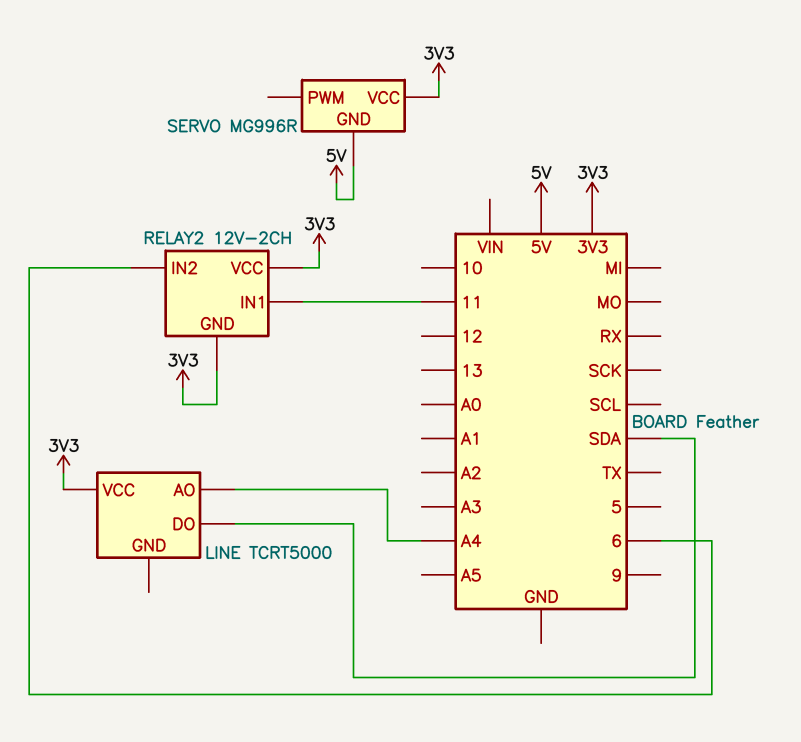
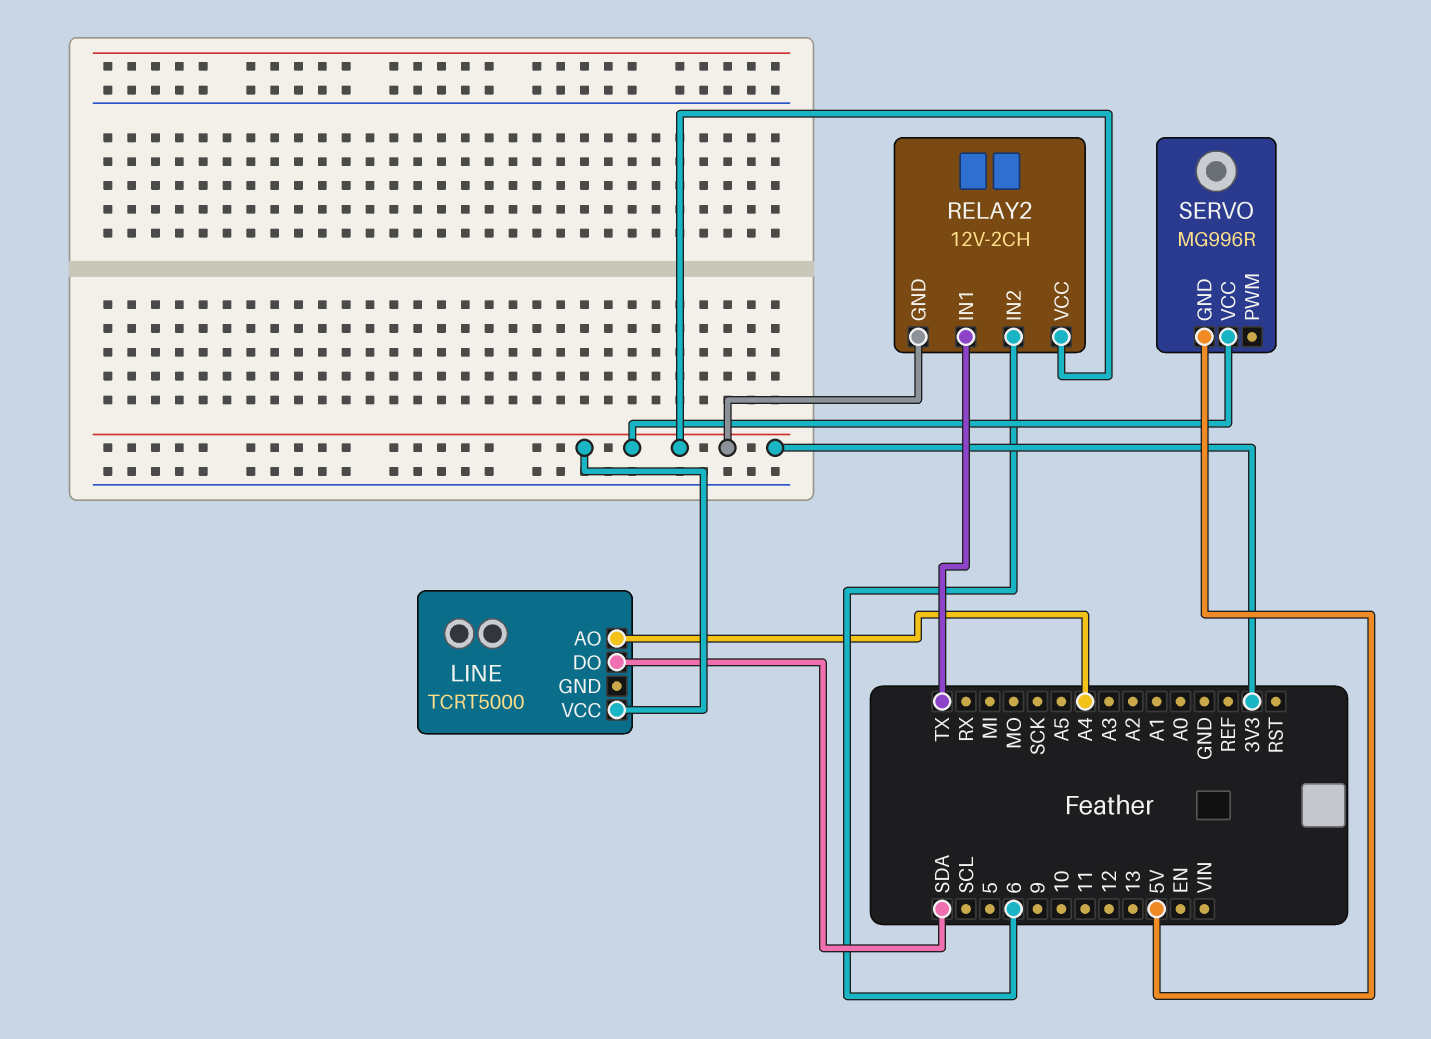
RELAY2 pin IN1: 11 -> TX

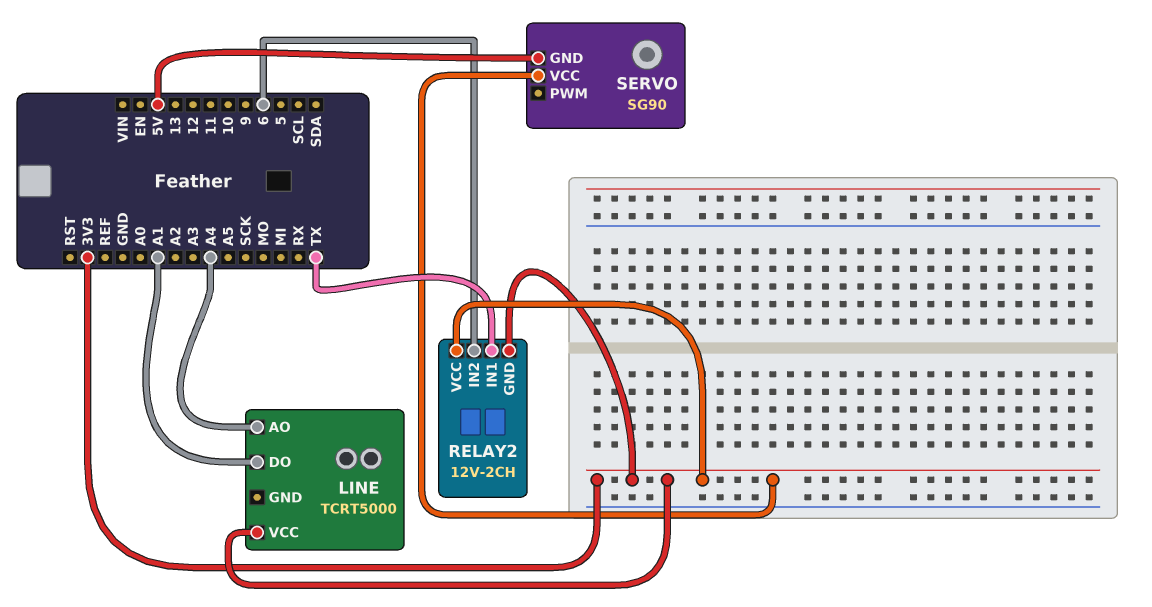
LINE pin DO: SDA -> A1
SERVO: MG996R -> SG90

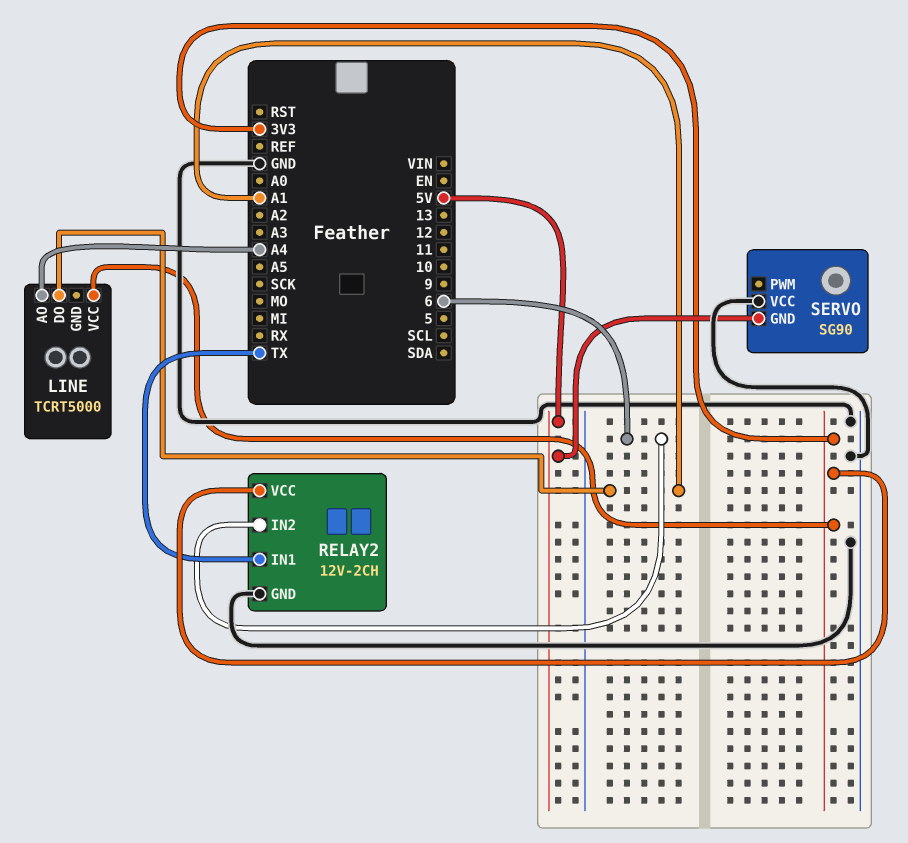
RELAY2 pin GND: 3V3 -> GND
SERVO pin VCC: 3V3 -> GND

